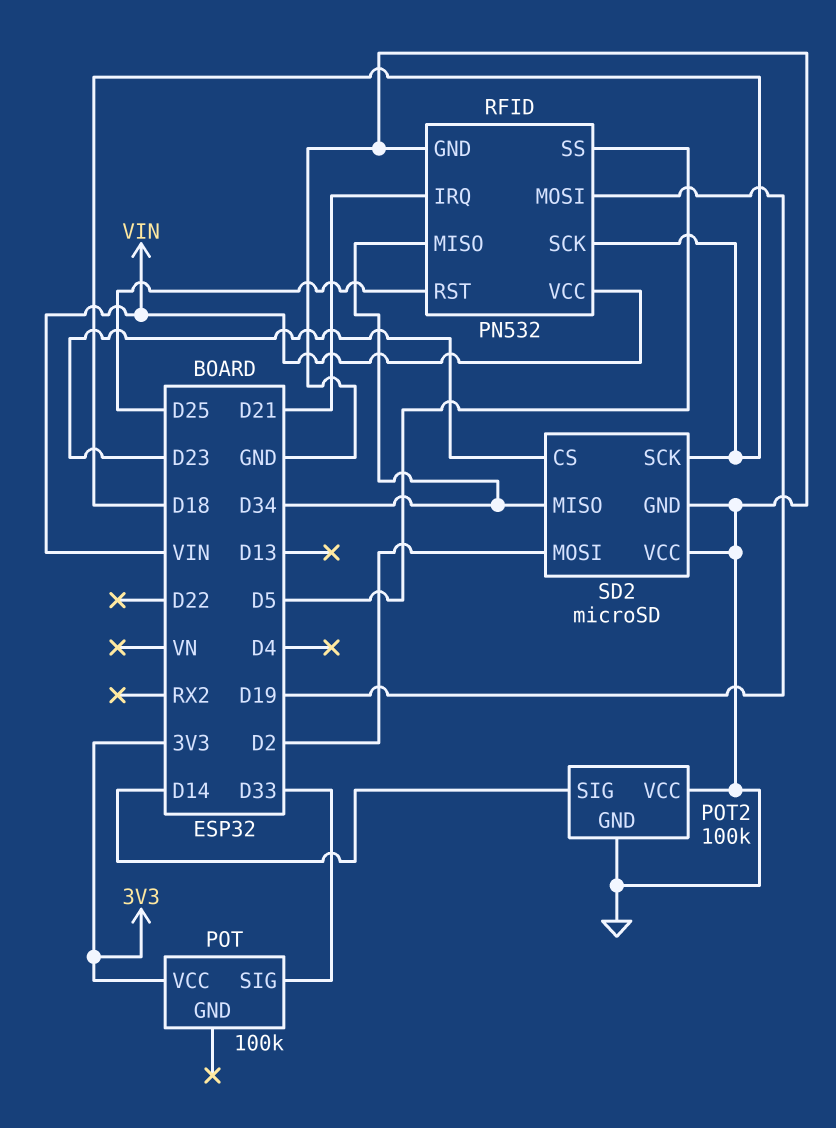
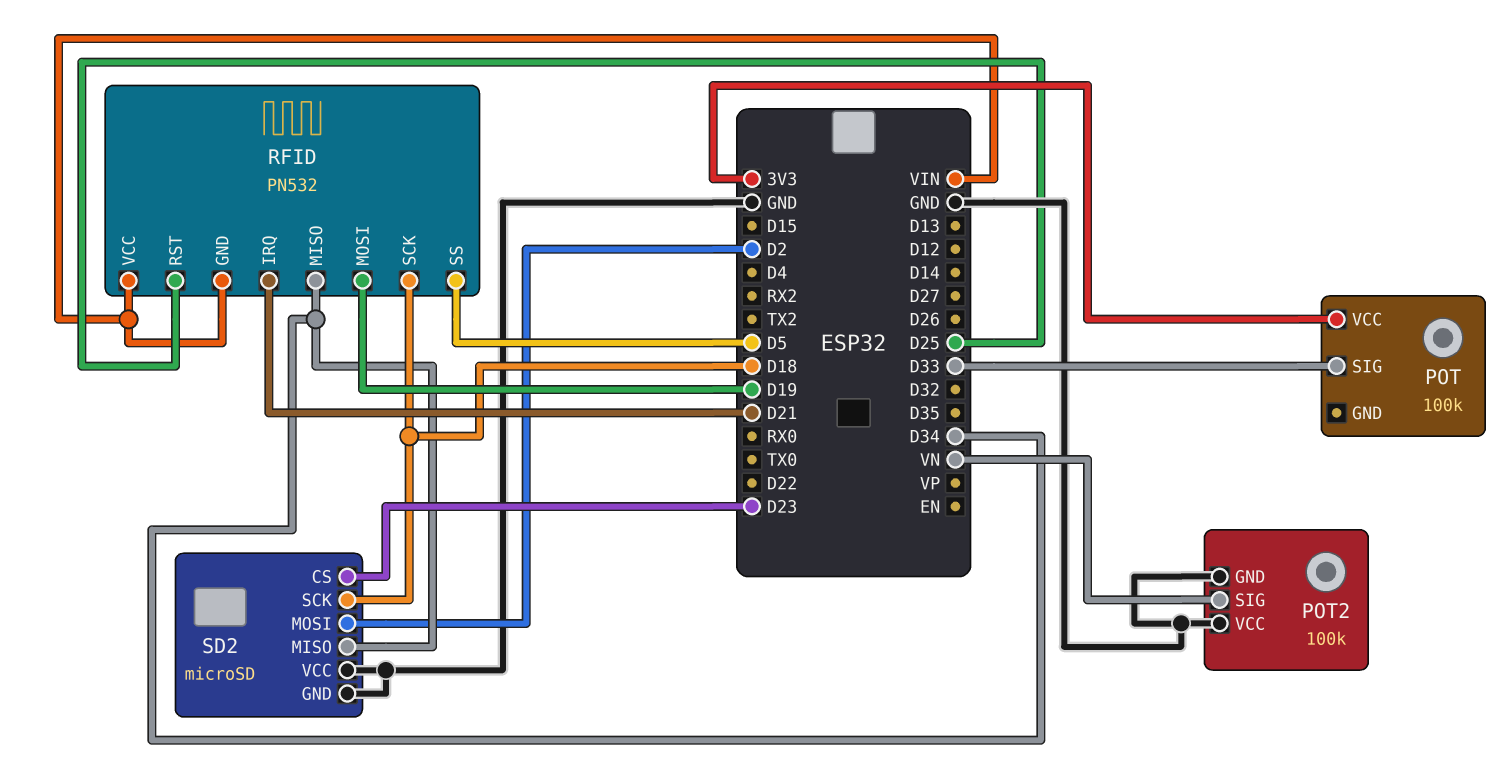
POT2 pin SIG: D14 -> VN
RFID pin GND: GND -> VIN

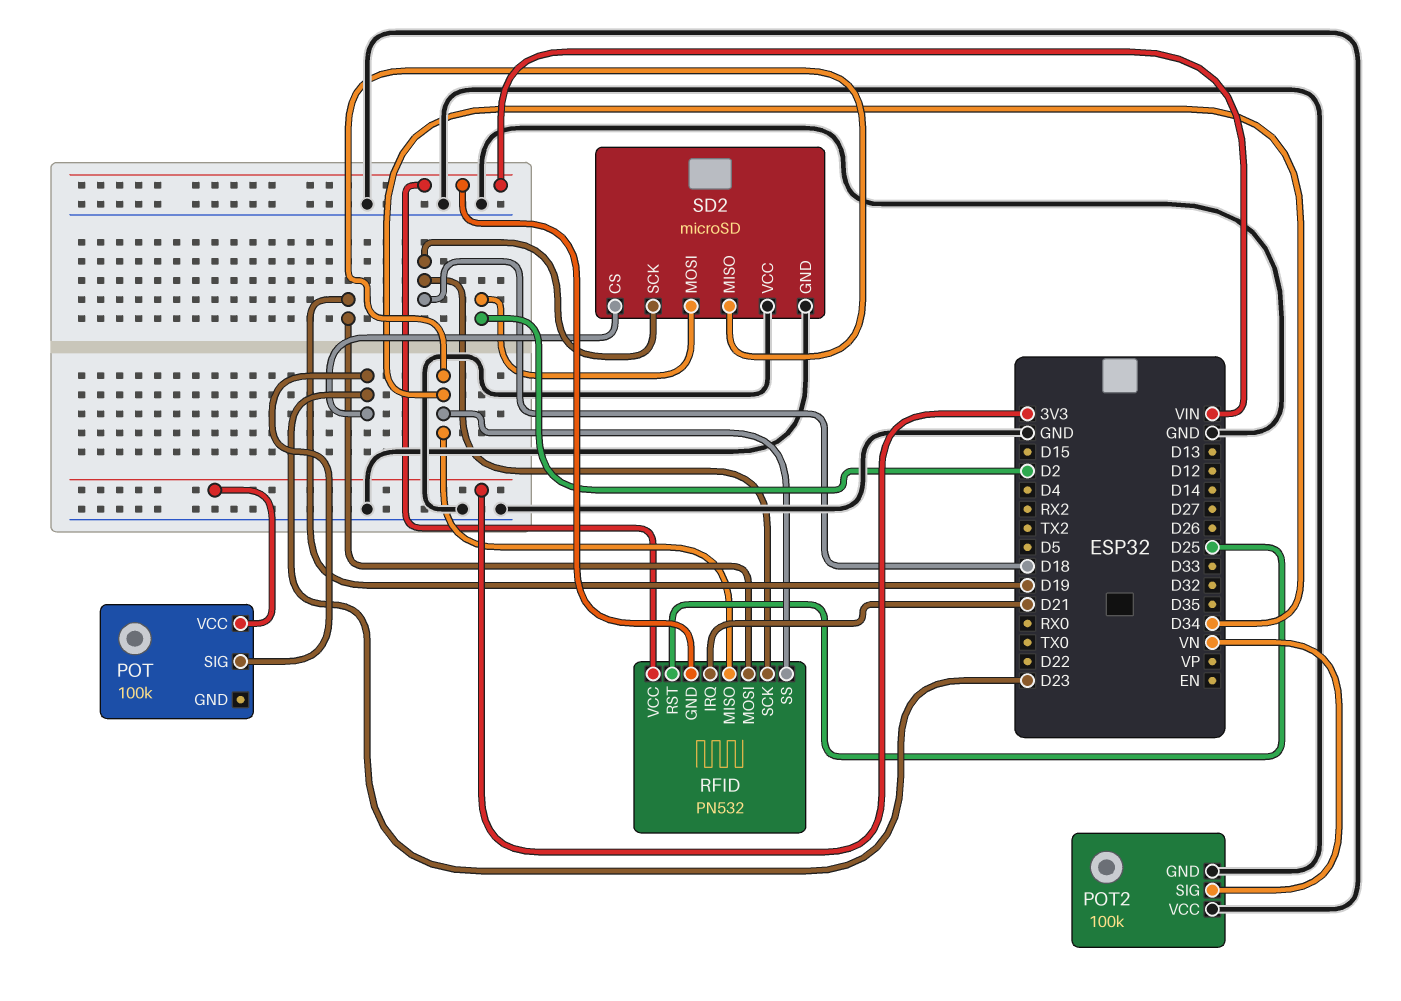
POT pin SIG: D33 -> D23
RFID pin SS: D5 -> D34

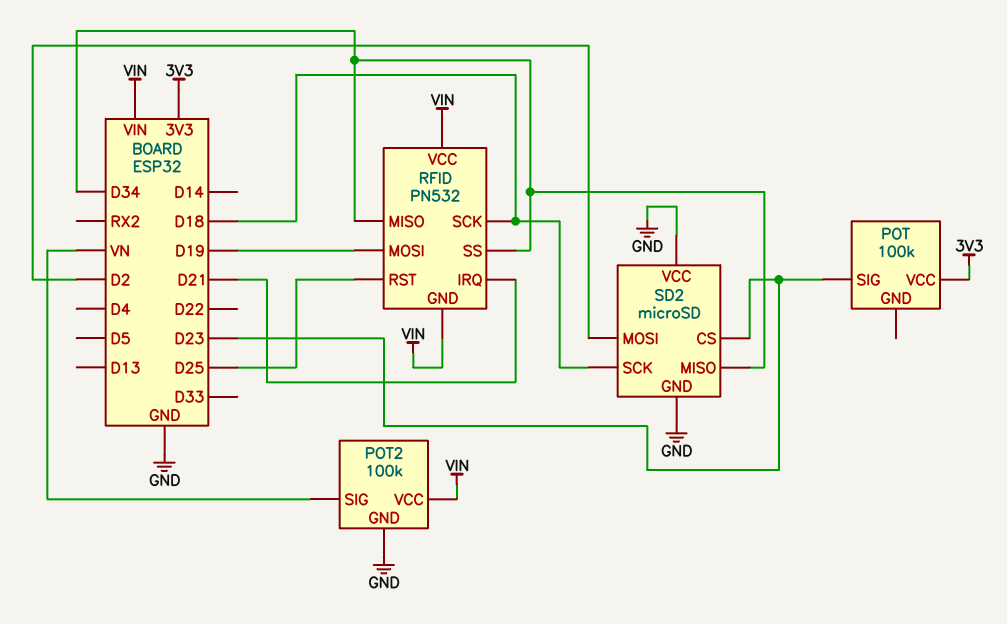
POT2 pin VCC: GND -> VIN

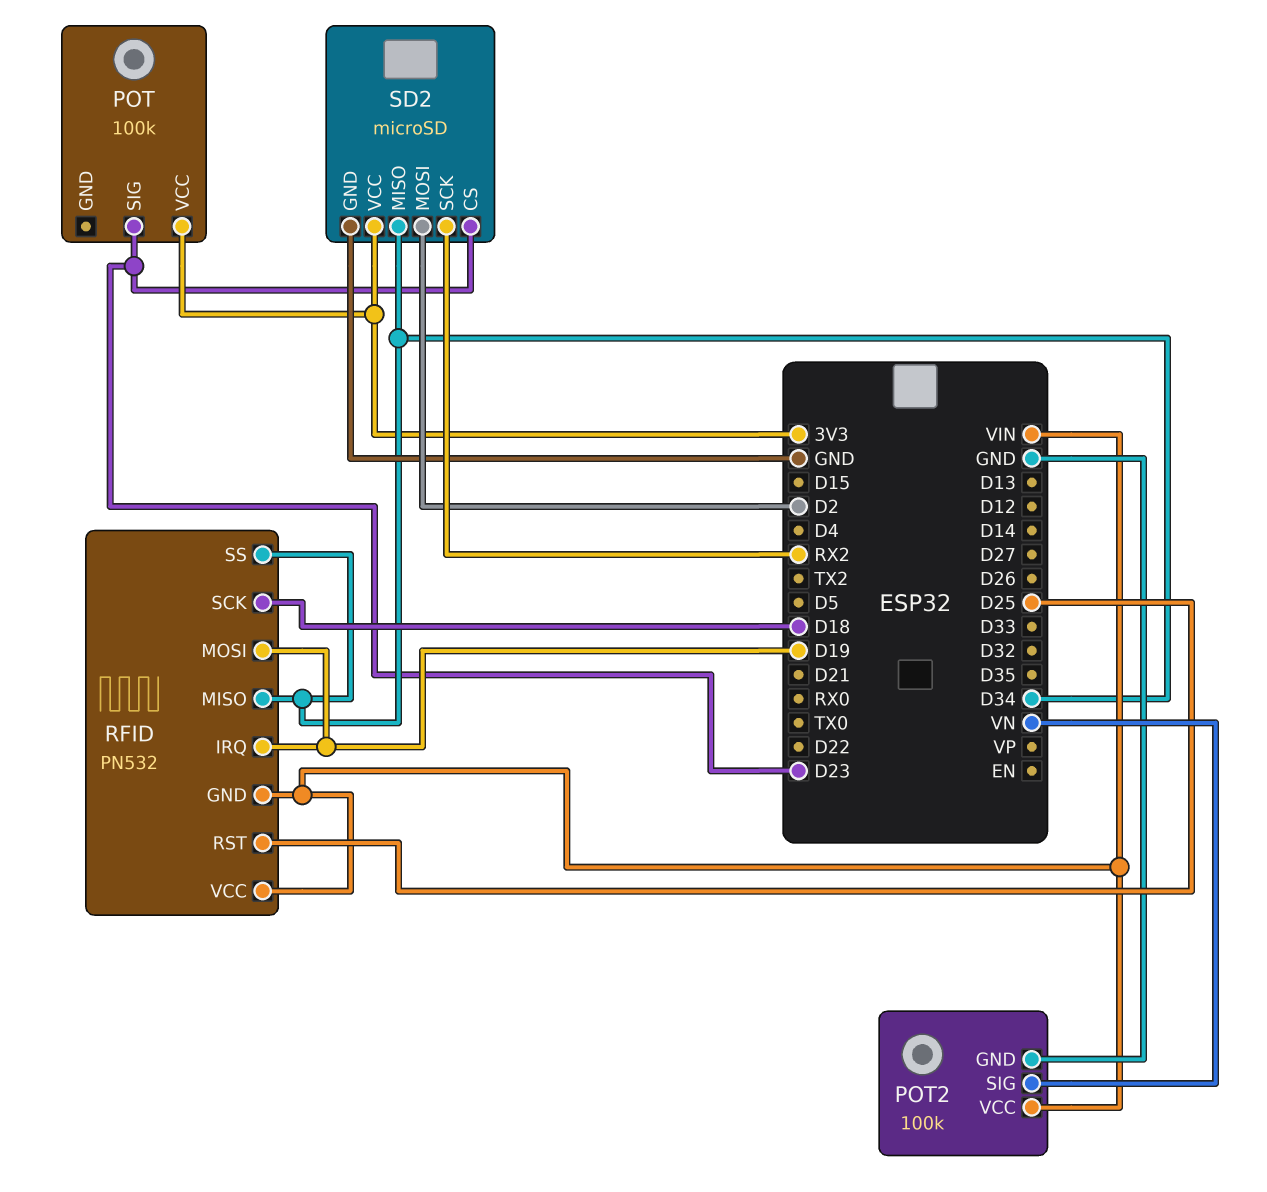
RFID pin IRQ: D21 -> D19
SD2 pin SCK: D18 -> RX2
SD2 pin VCC: GND -> 3V3

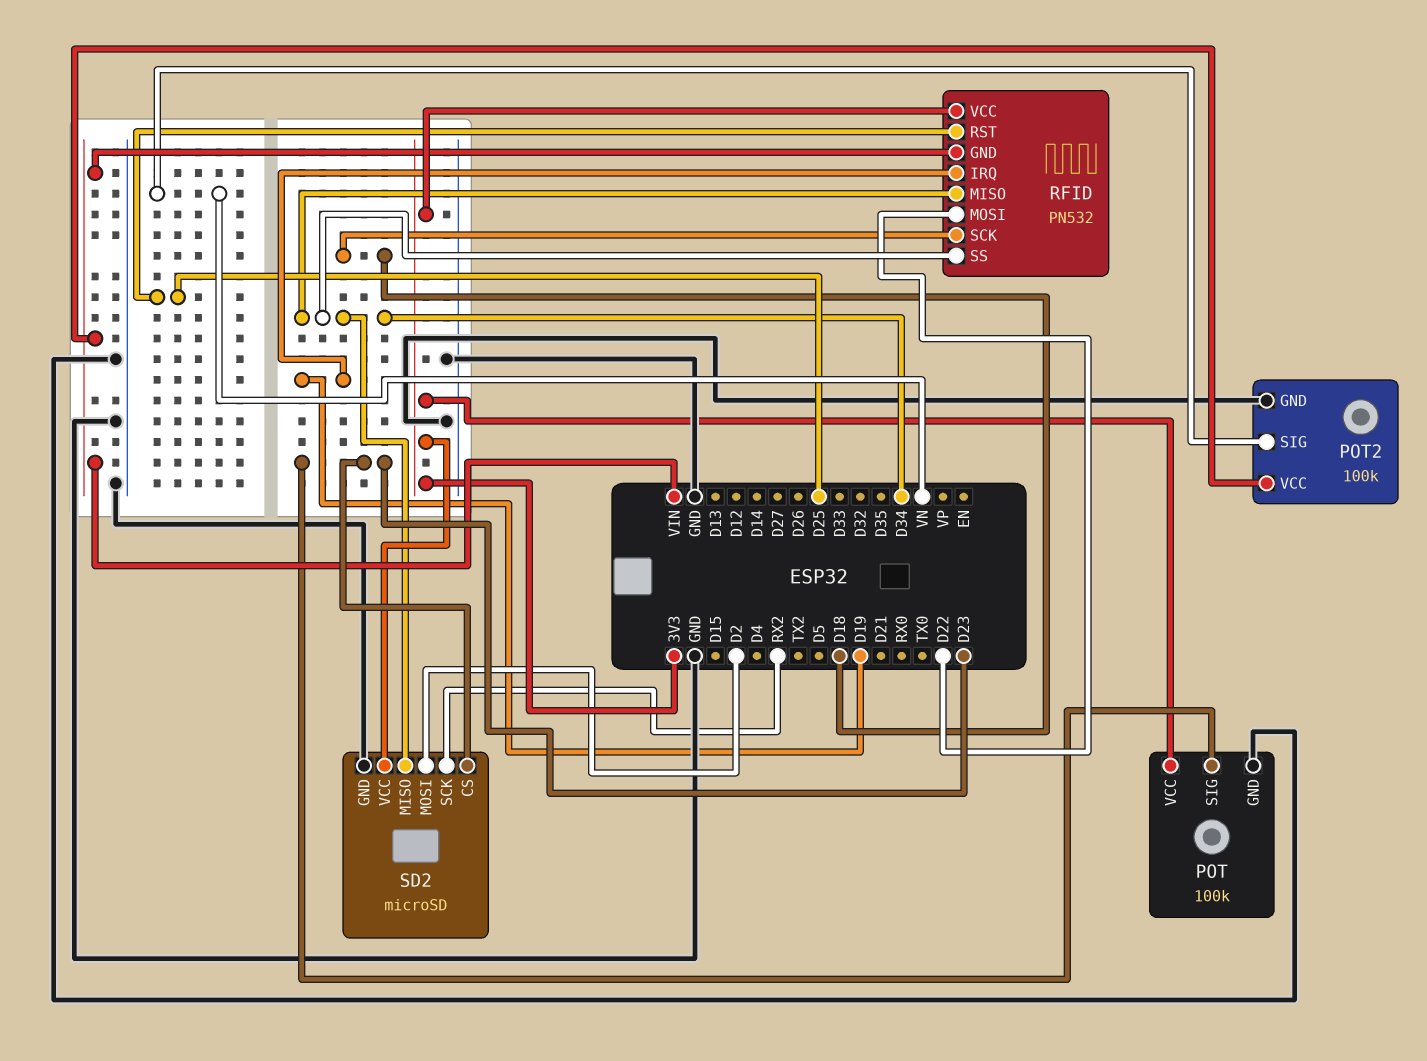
POT pin GND: none -> GND
RFID pin MOSI: D19 -> D22
RFID pin VCC: VIN -> 3V3

